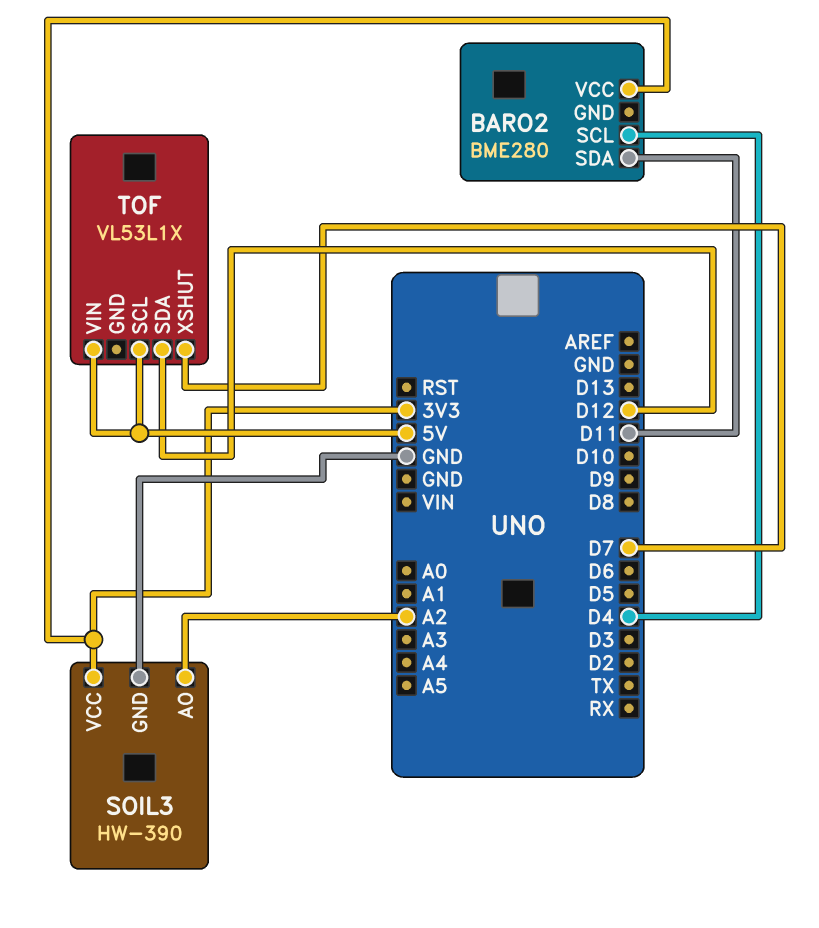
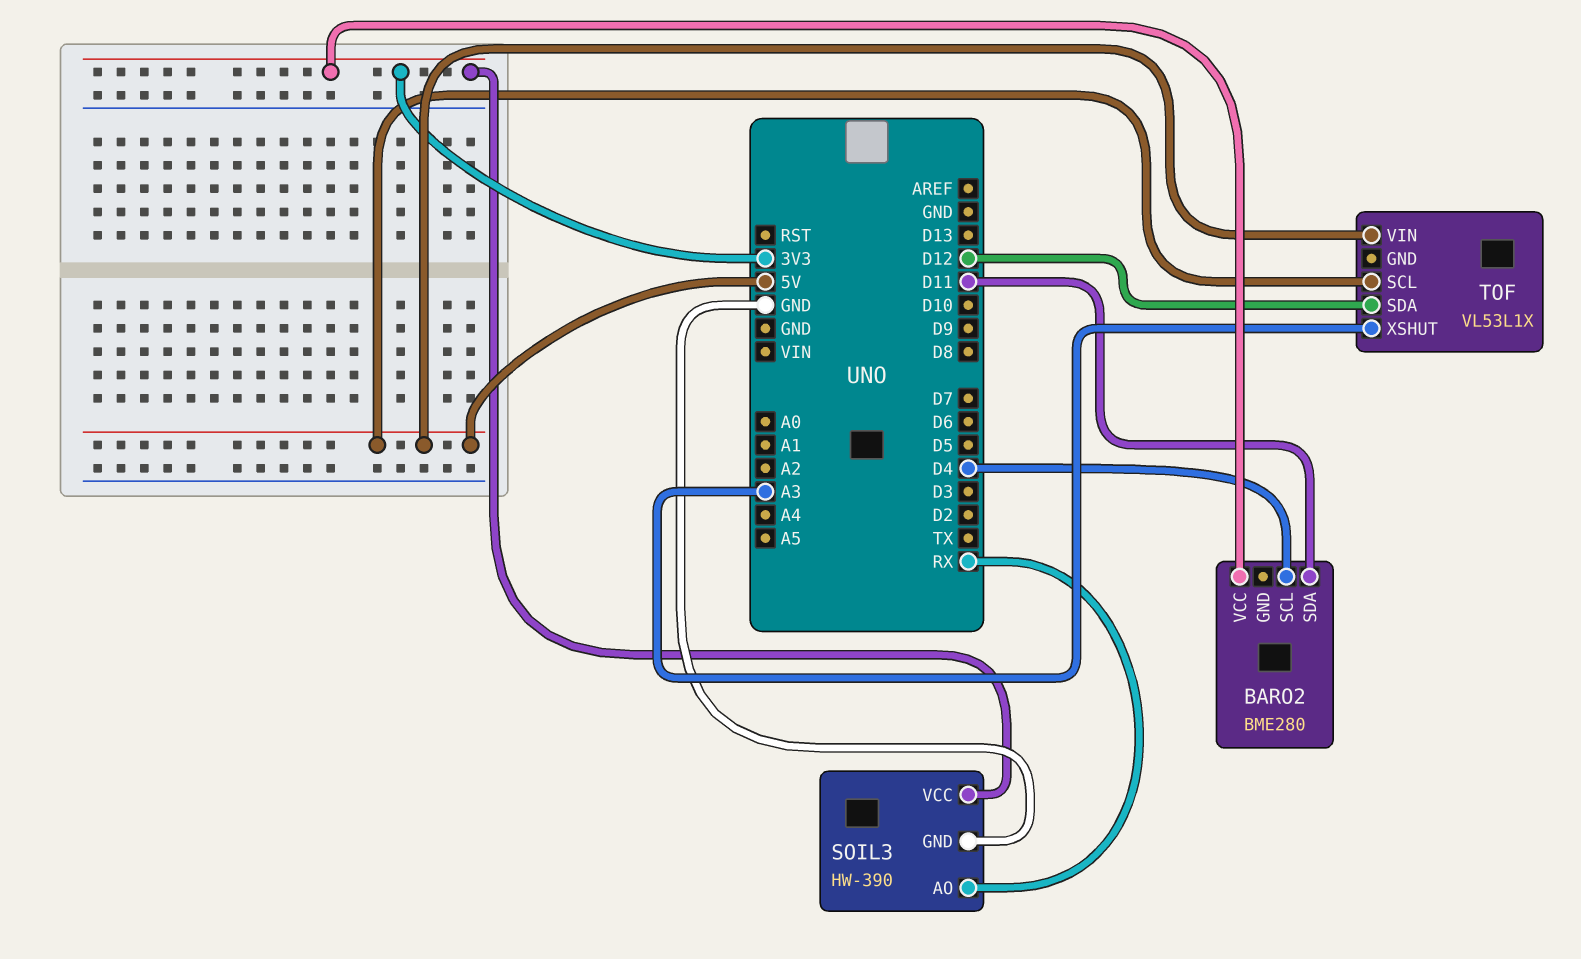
SOIL3 pin AO: A2 -> RX
TOF pin XSHUT: D7 -> A3

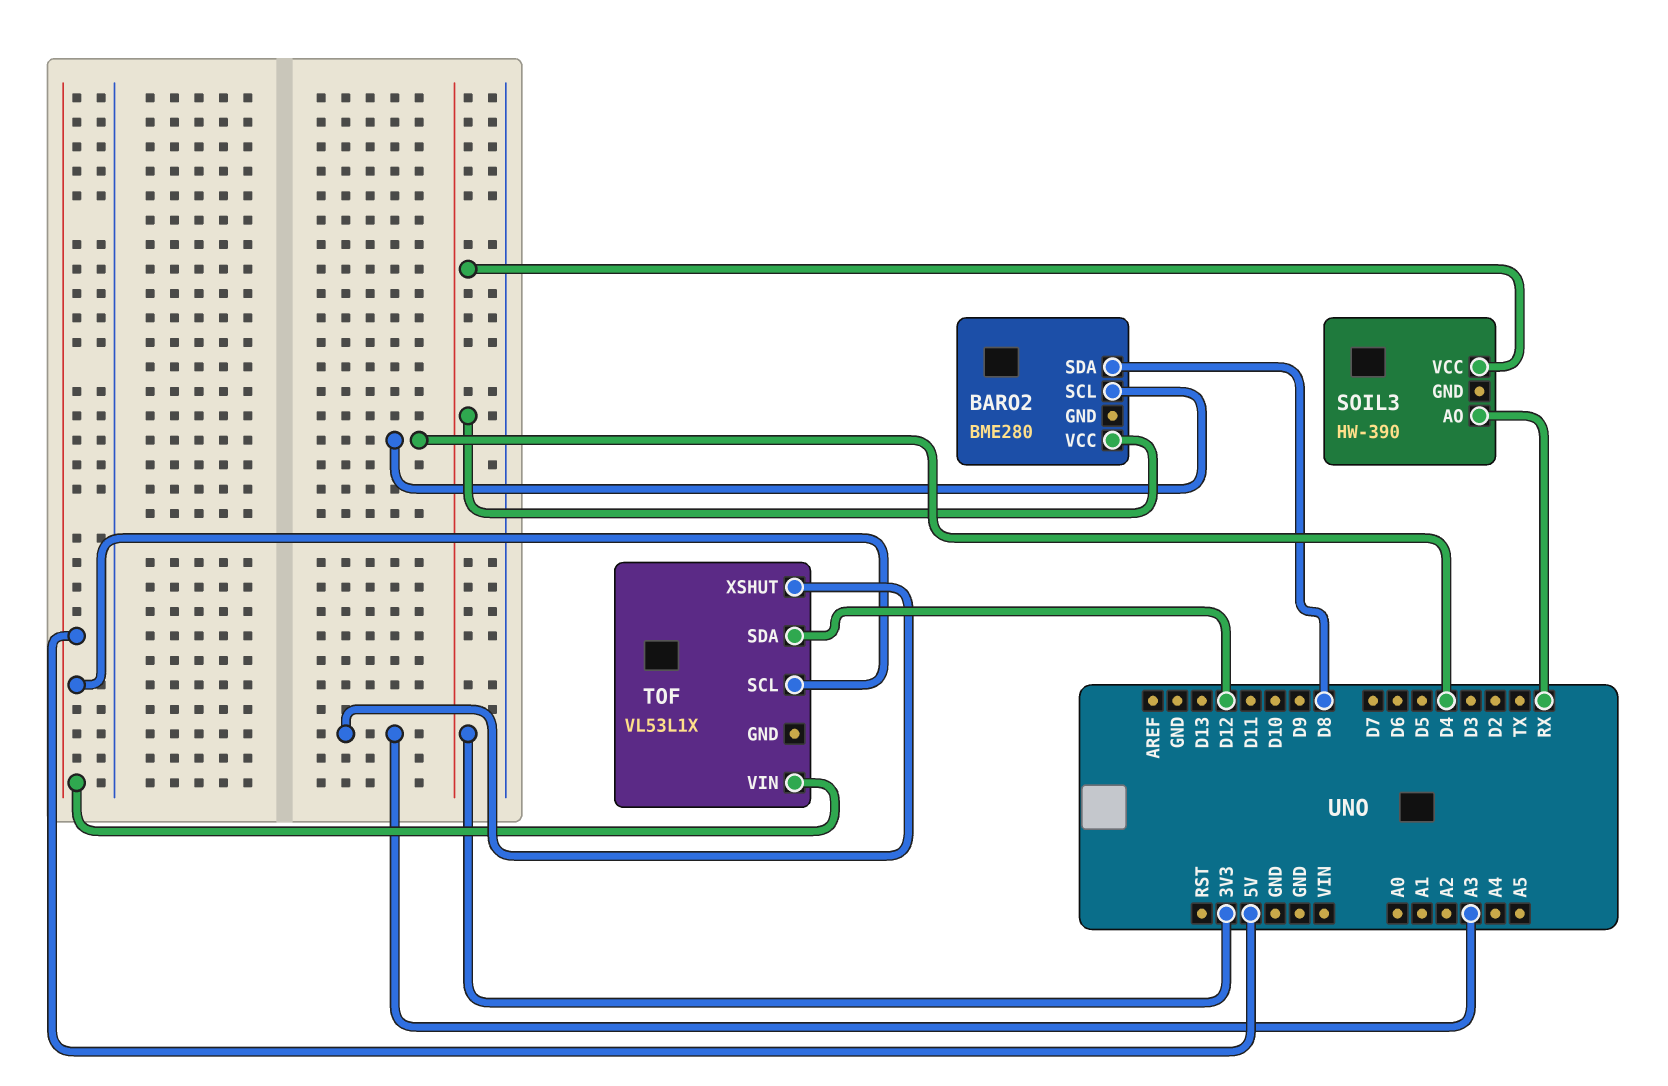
BARO2 pin SDA: D11 -> D8
SOIL3 pin GND: GND -> none

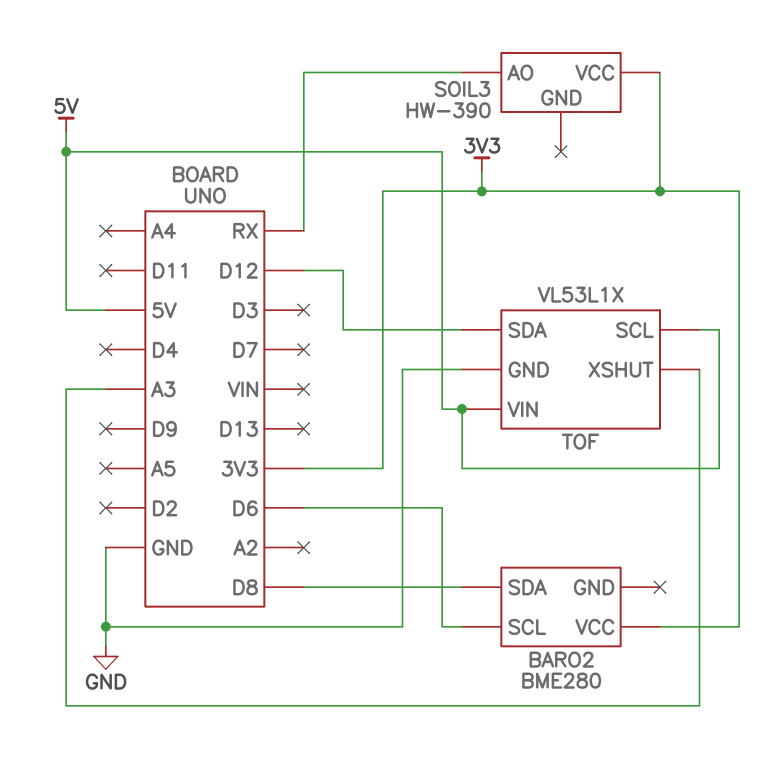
BARO2 pin SCL: D4 -> D6
TOF pin GND: none -> GND

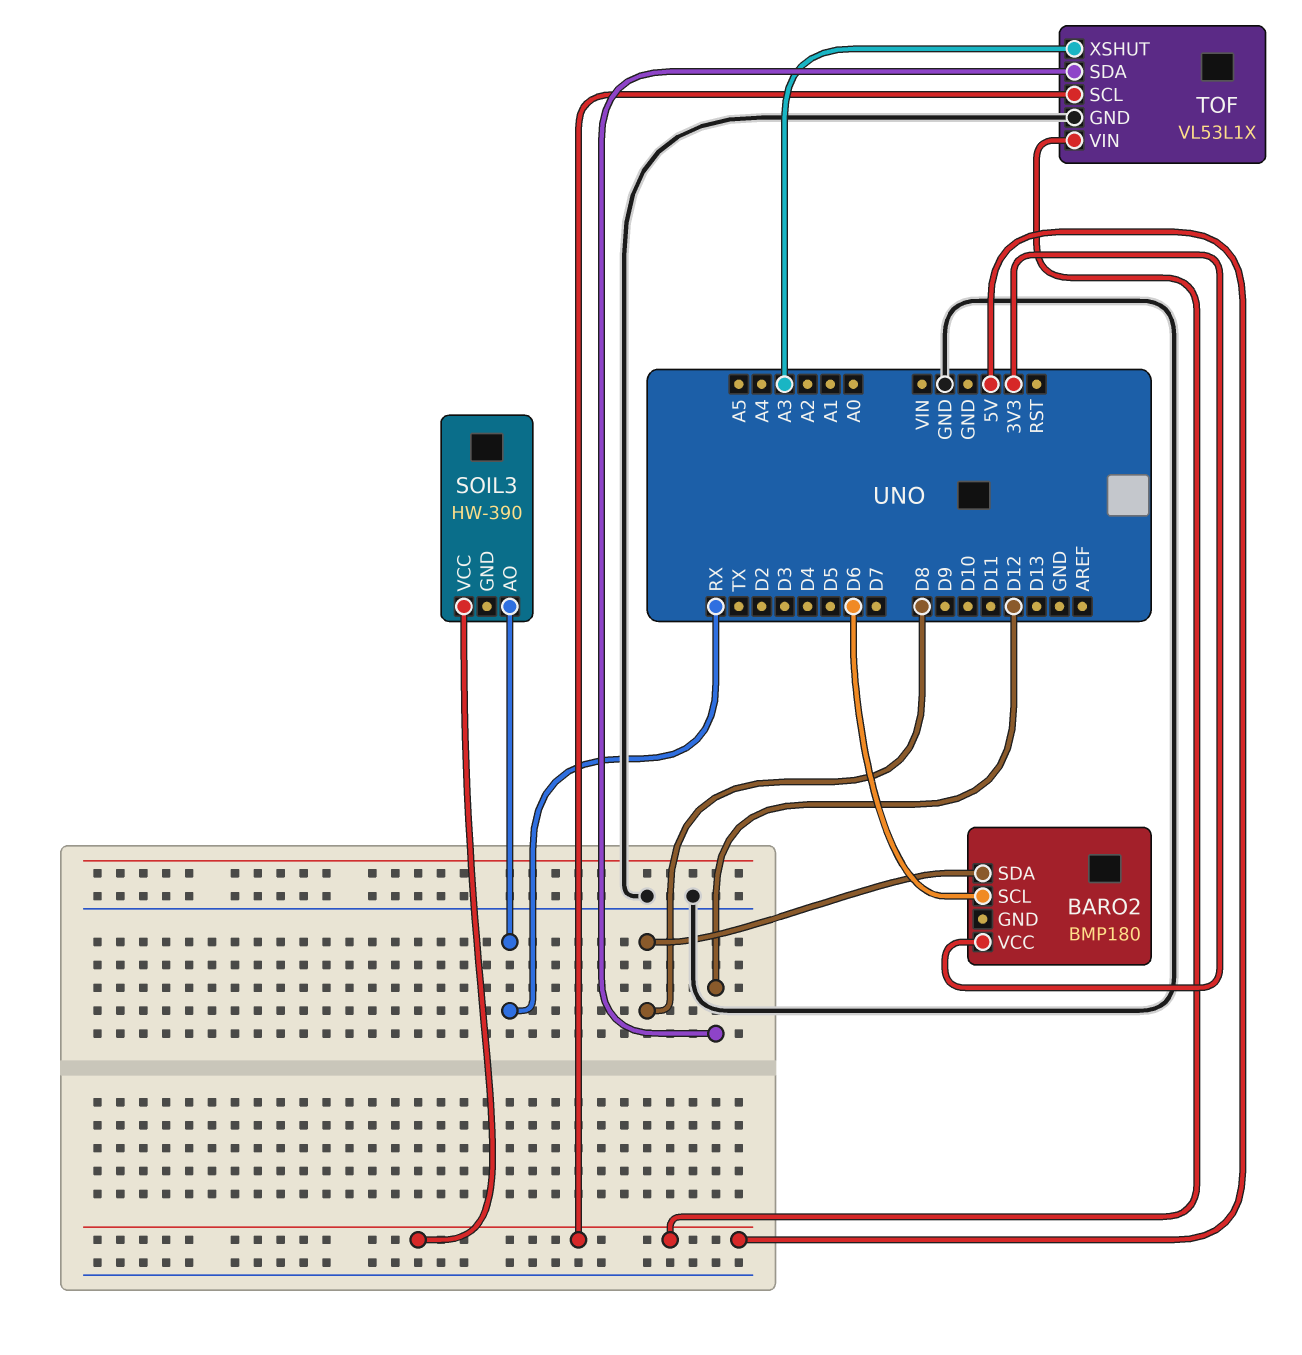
BARO2: BME280 -> BMP180
SOIL3 pin VCC: 3V3 -> 5V

